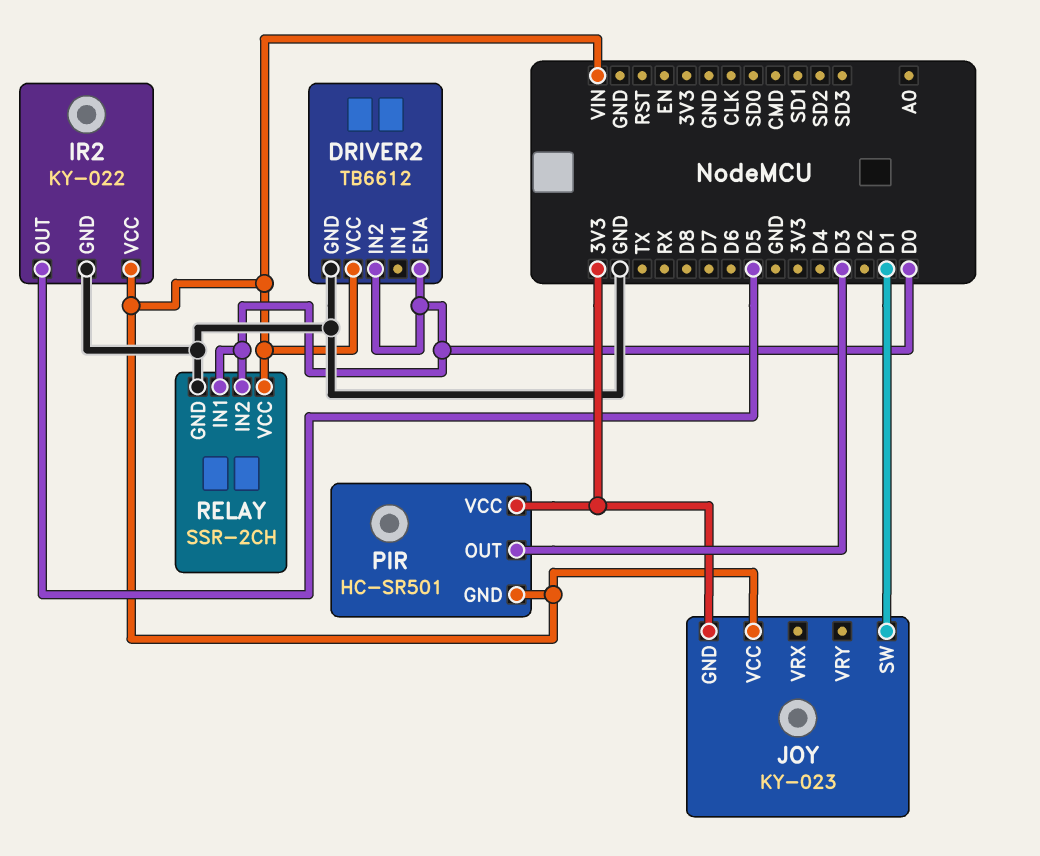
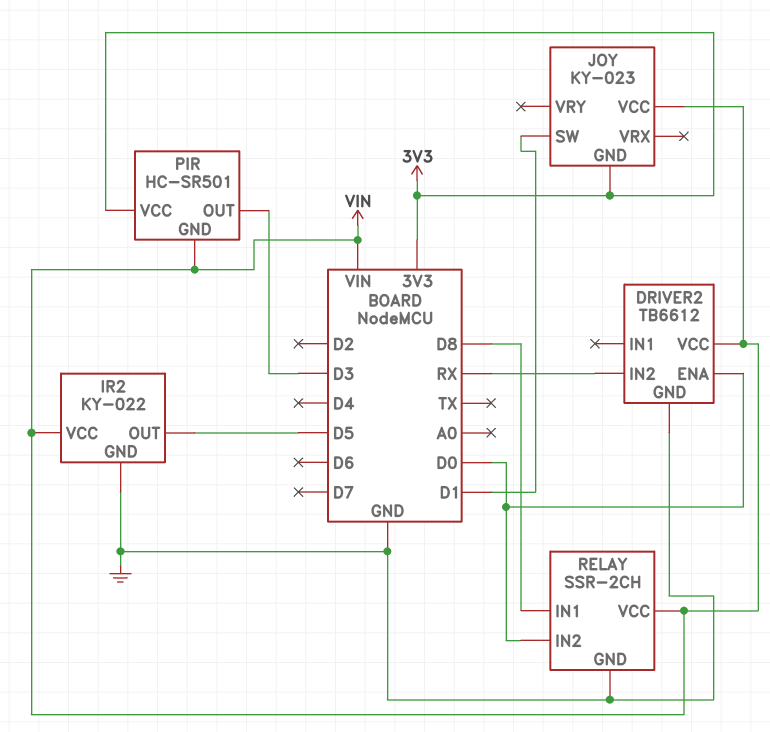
DRIVER2 pin IN2: D0 -> RX
RELAY pin IN1: D0 -> D8

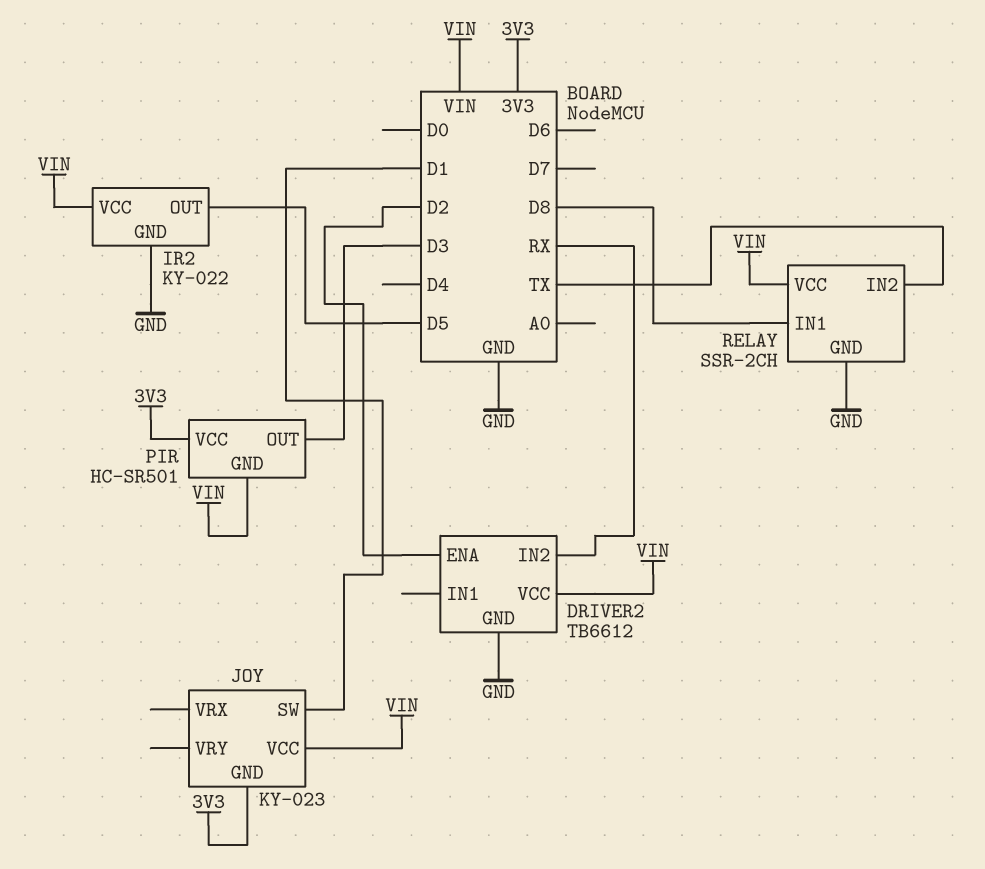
DRIVER2 pin ENA: D0 -> D2
RELAY pin IN2: D0 -> TX

